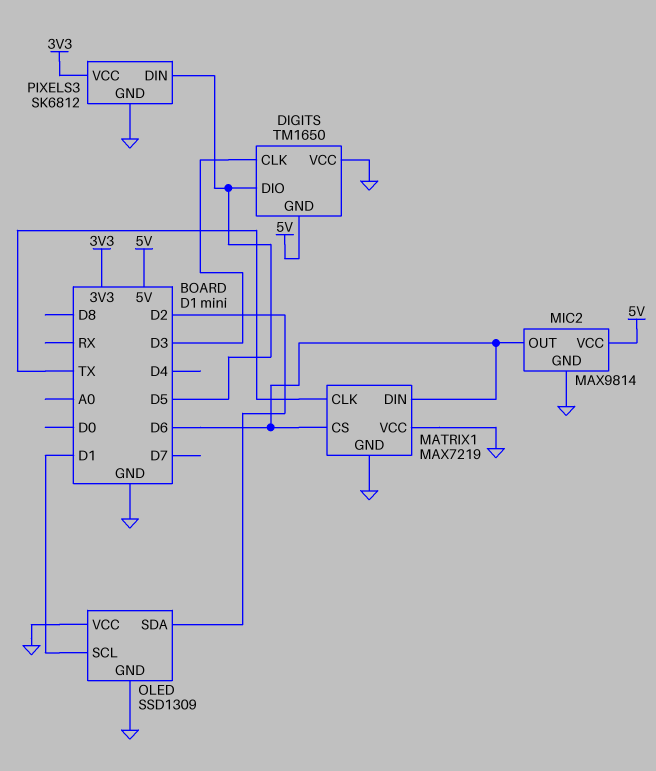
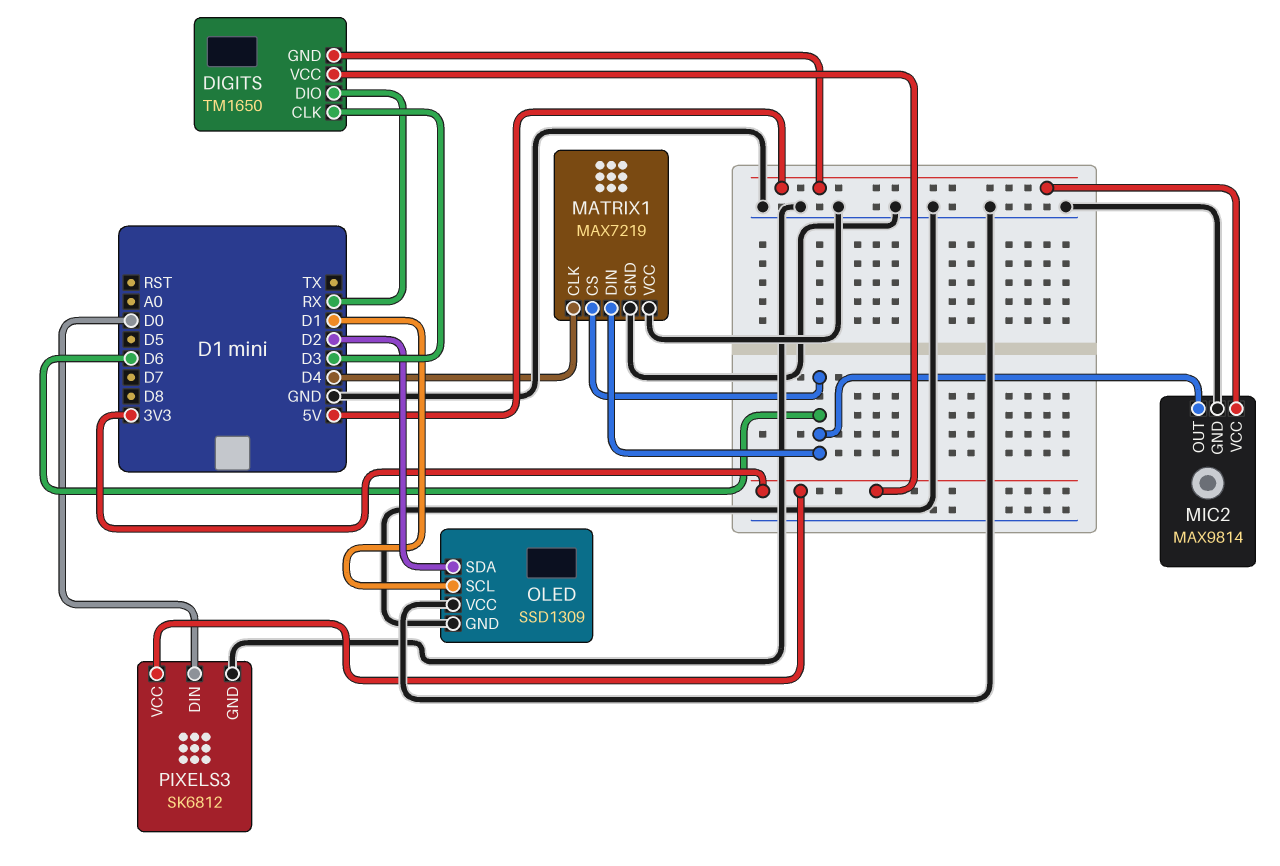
DIGITS pin DIO: D5 -> RX
DIGITS pin VCC: GND -> 3V3
MATRIX1 pin CLK: TX -> D4
PIXELS3 pin DIN: D5 -> D0

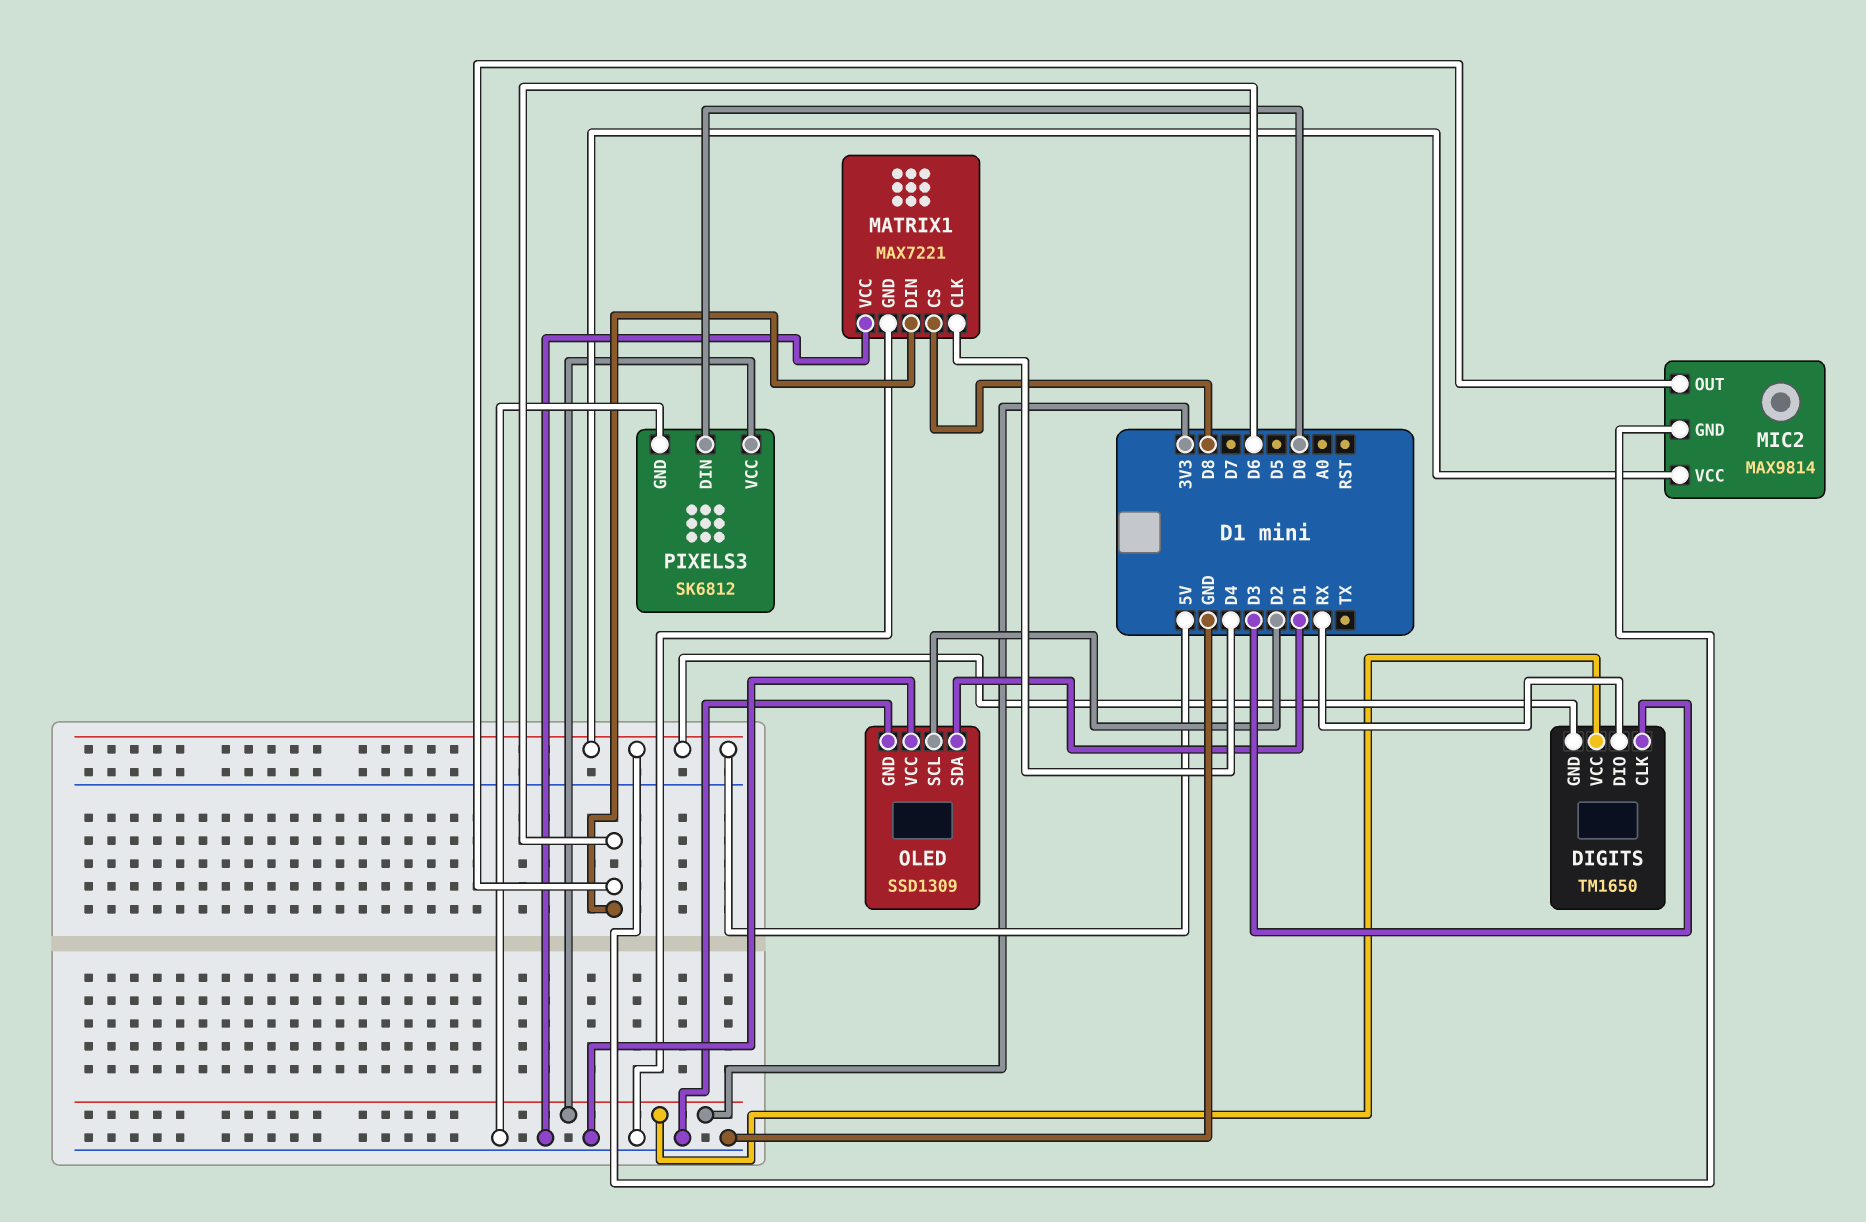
MATRIX1: MAX7219 -> MAX7221
MATRIX1 pin CS: D6 -> D8
MIC2 pin GND: GND -> 5V
OLED pin SCL: D1 -> D2
OLED pin SDA: D2 -> D1

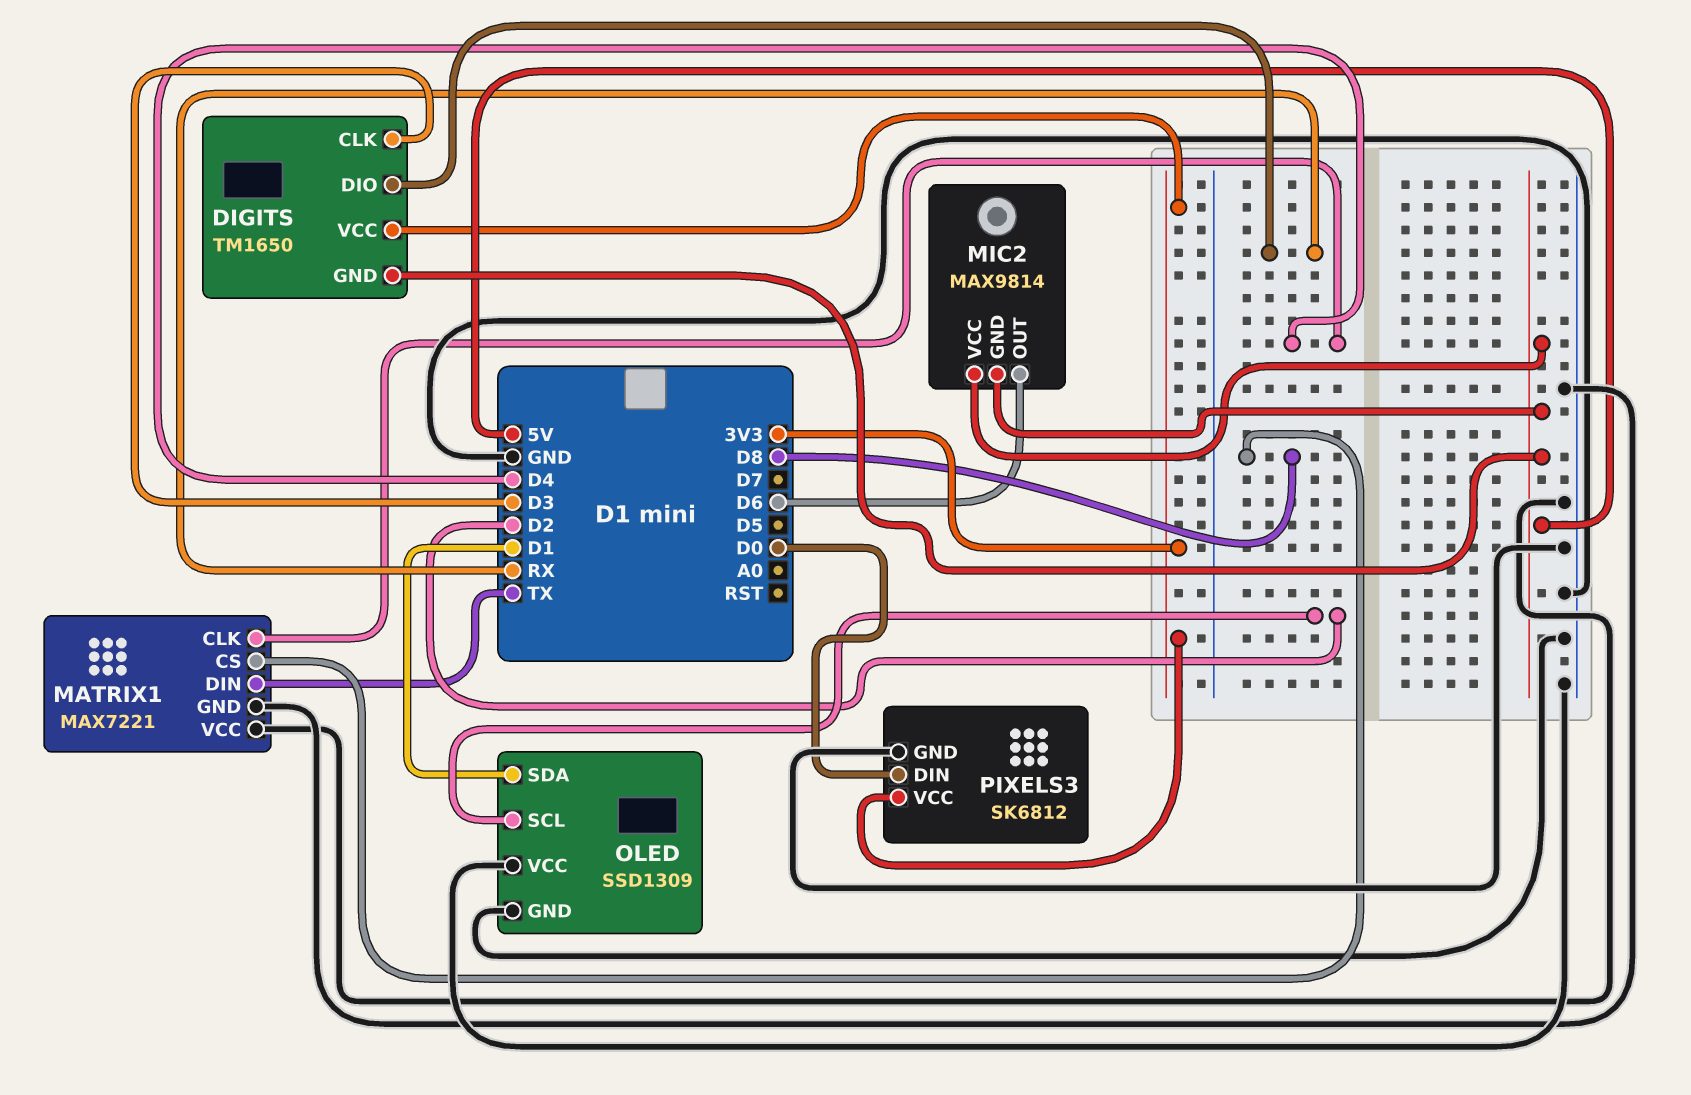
MATRIX1 pin DIN: D6 -> TX

